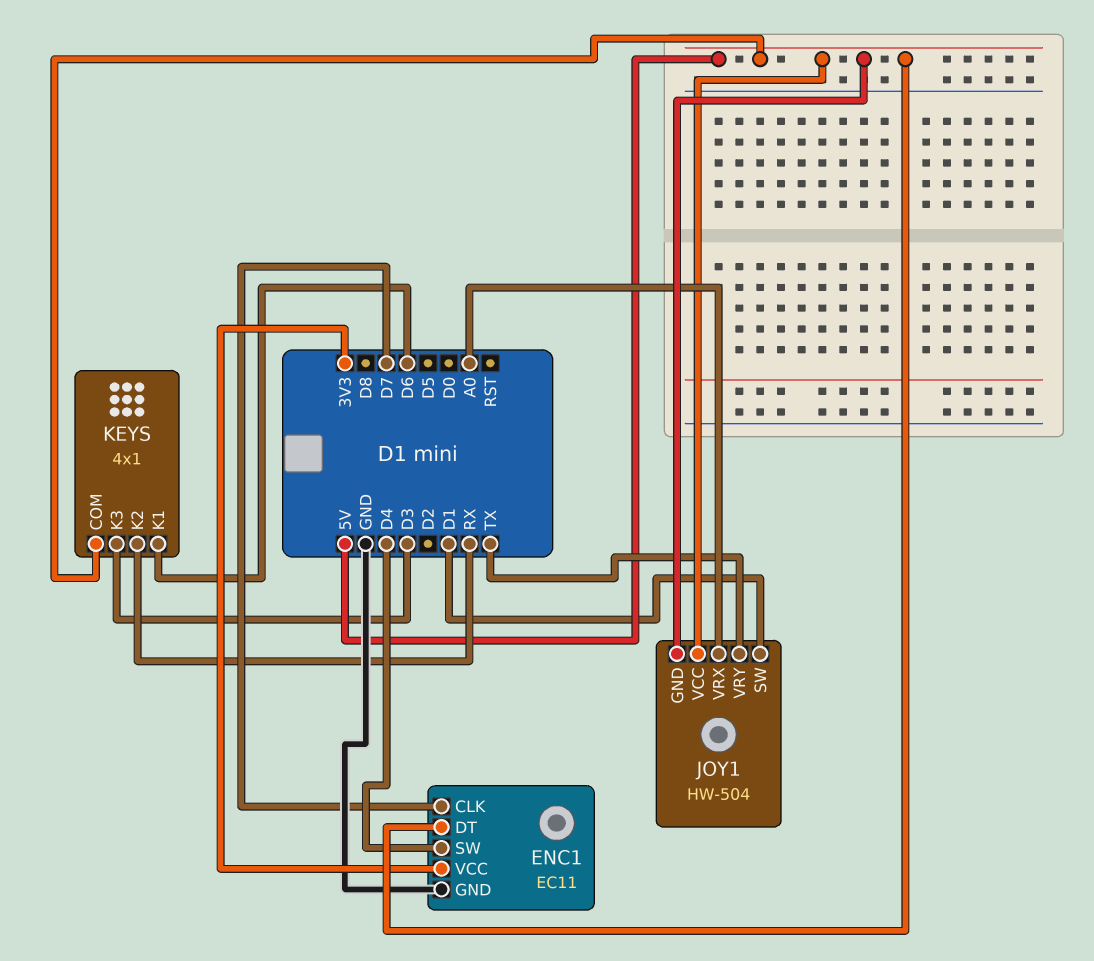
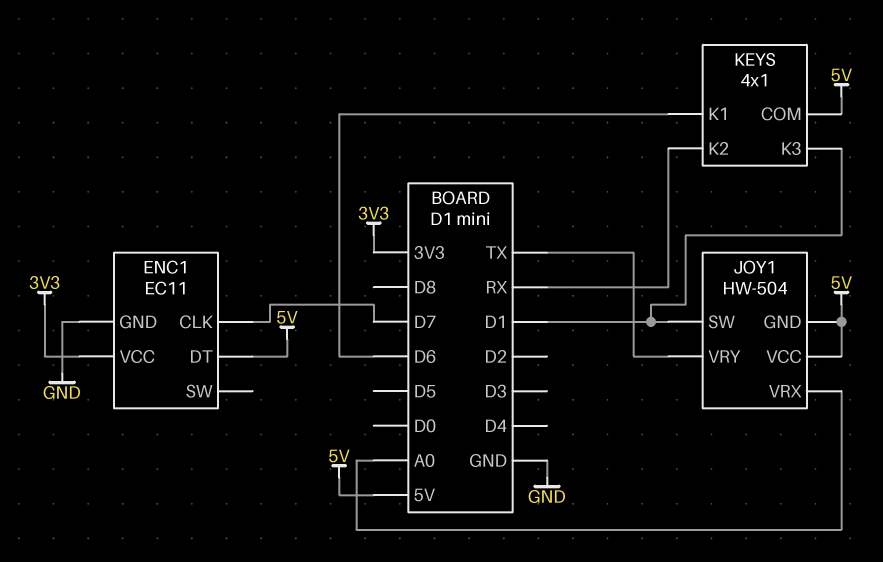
ENC1 pin SW: D4 -> none
KEYS pin K3: D3 -> D1

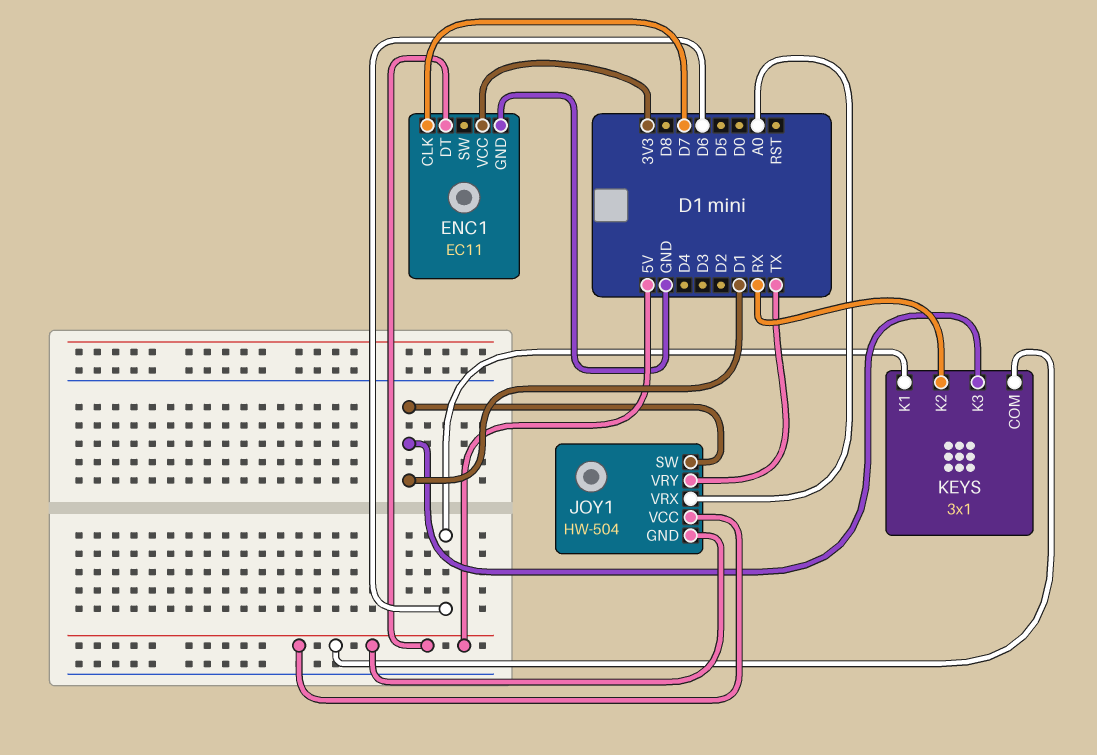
KEYS: 4x1 -> 3x1

